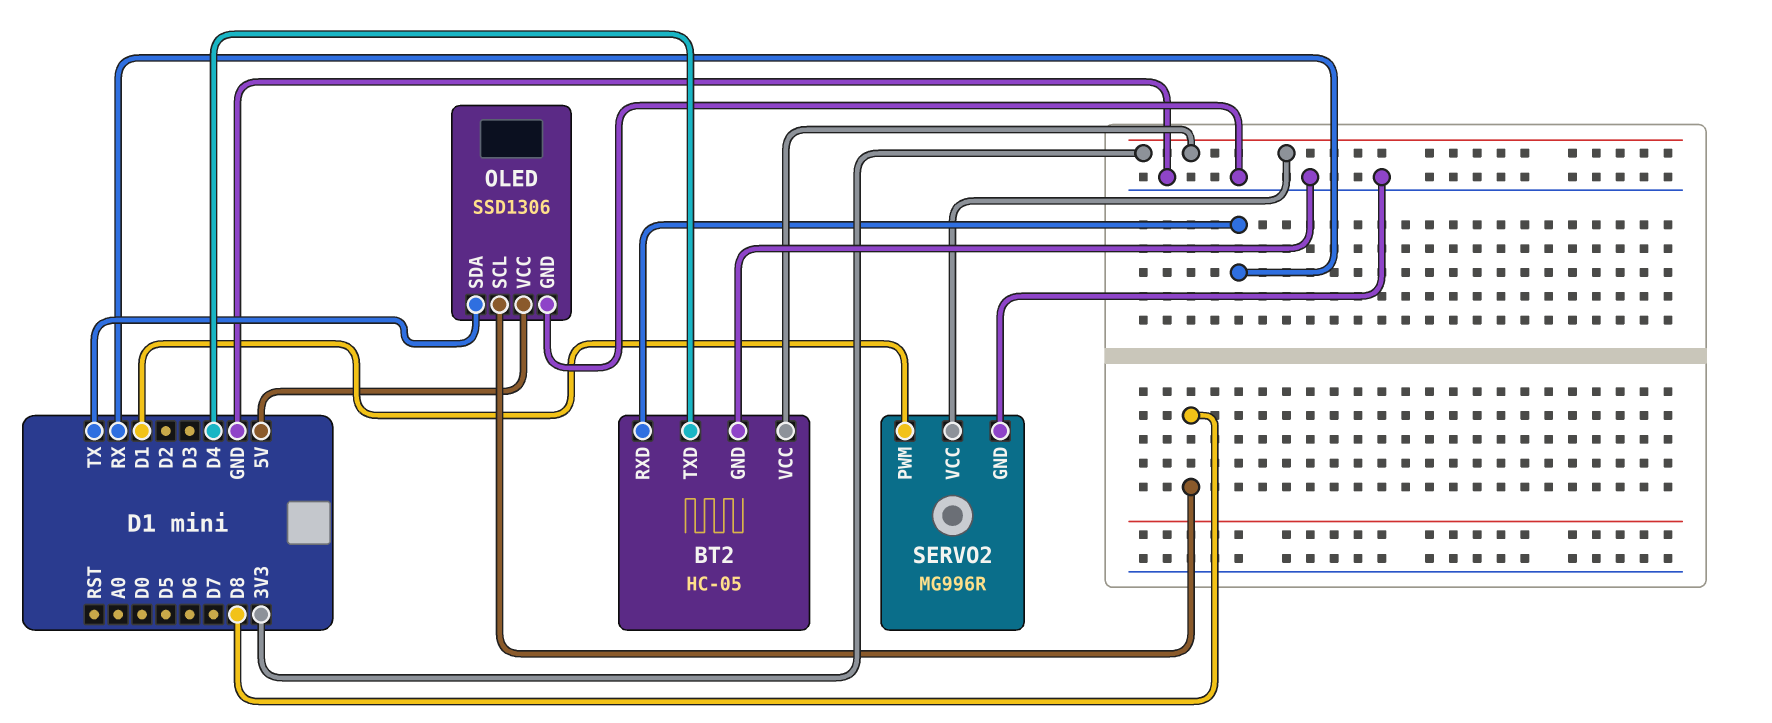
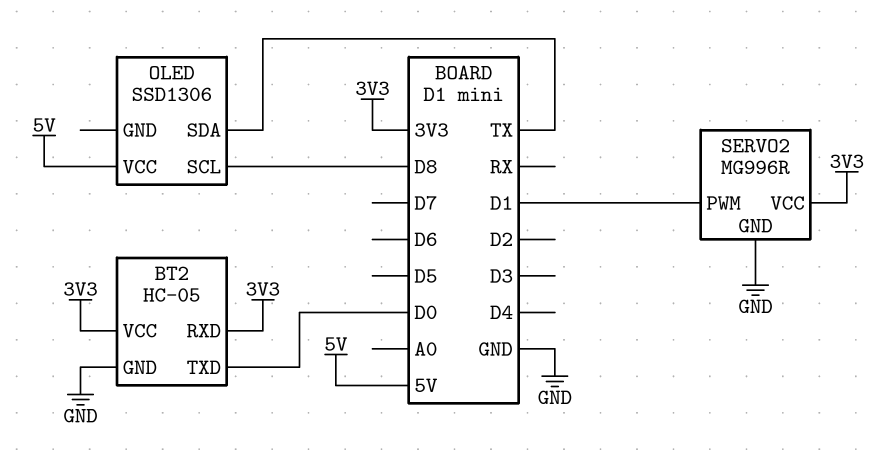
BT2 pin RXD: RX -> 3V3
BT2 pin TXD: D4 -> D0
OLED pin GND: GND -> none

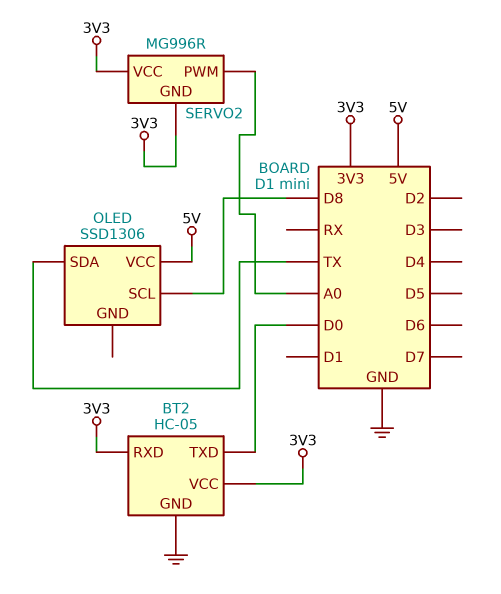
SERVO2 pin GND: GND -> 3V3
SERVO2 pin PWM: D1 -> A0

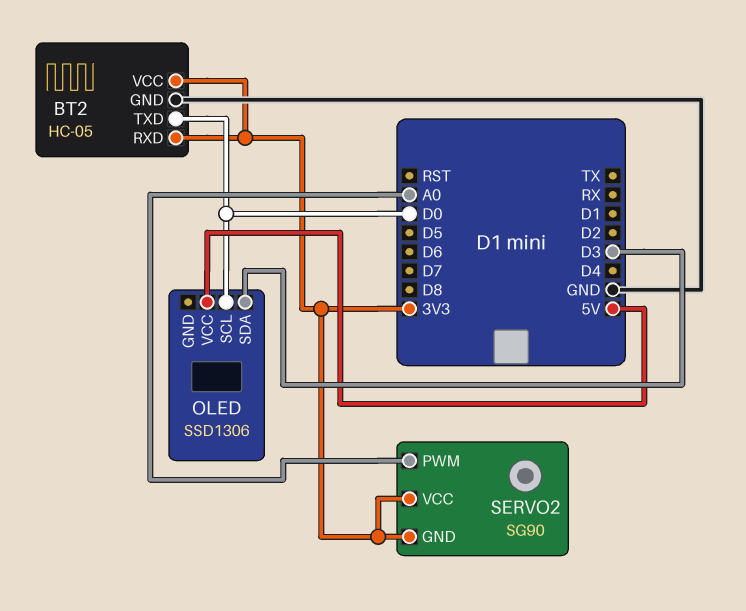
OLED pin SCL: D8 -> D0
OLED pin SDA: TX -> D3
SERVO2: MG996R -> SG90

